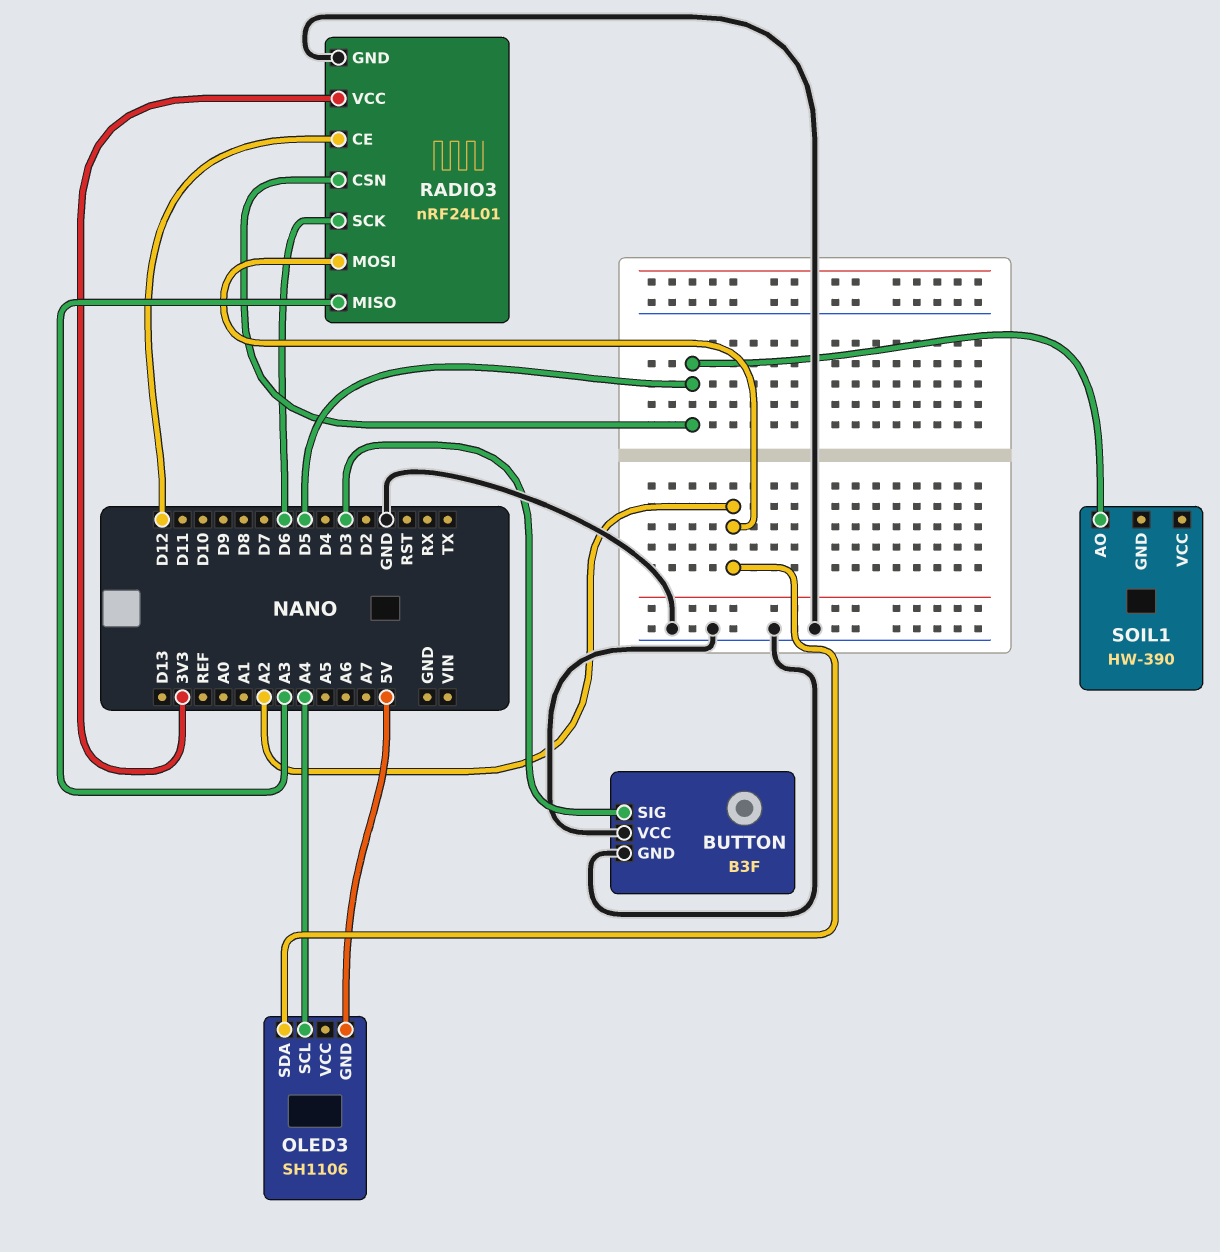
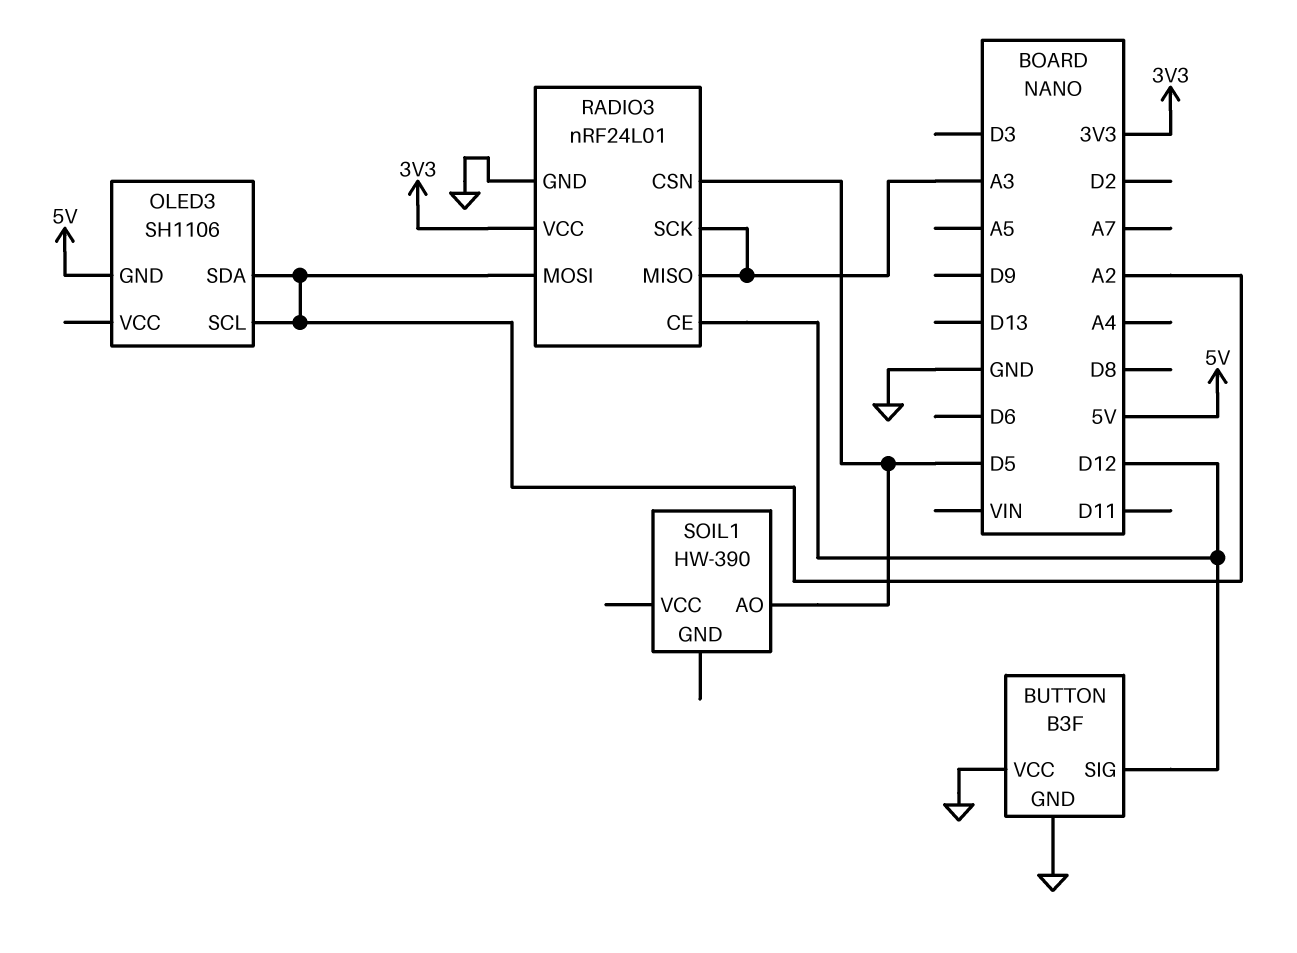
BUTTON pin SIG: D3 -> D12
OLED3 pin SCL: A4 -> A2
RADIO3 pin SCK: D6 -> A3

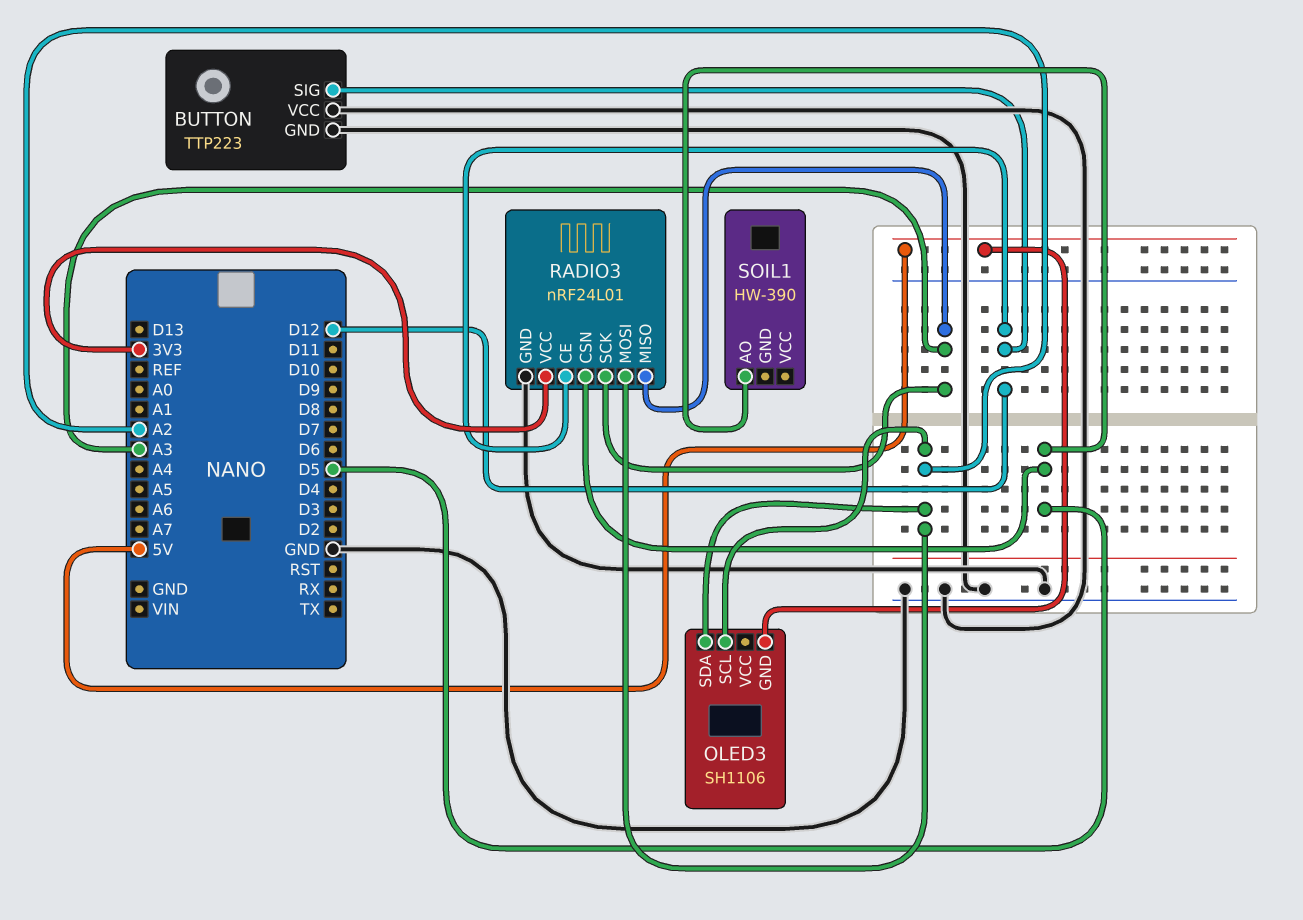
BUTTON: B3F -> TTP223

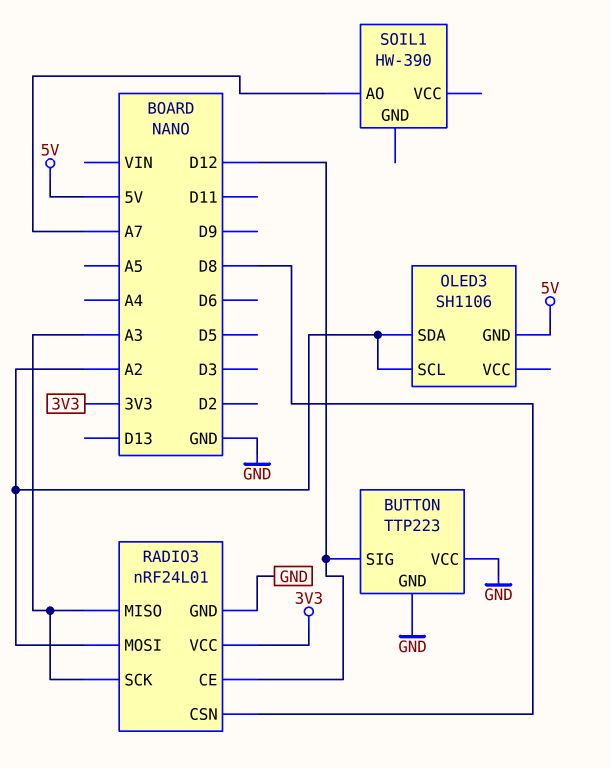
RADIO3 pin CSN: D5 -> D8
SOIL1 pin AO: D5 -> A7

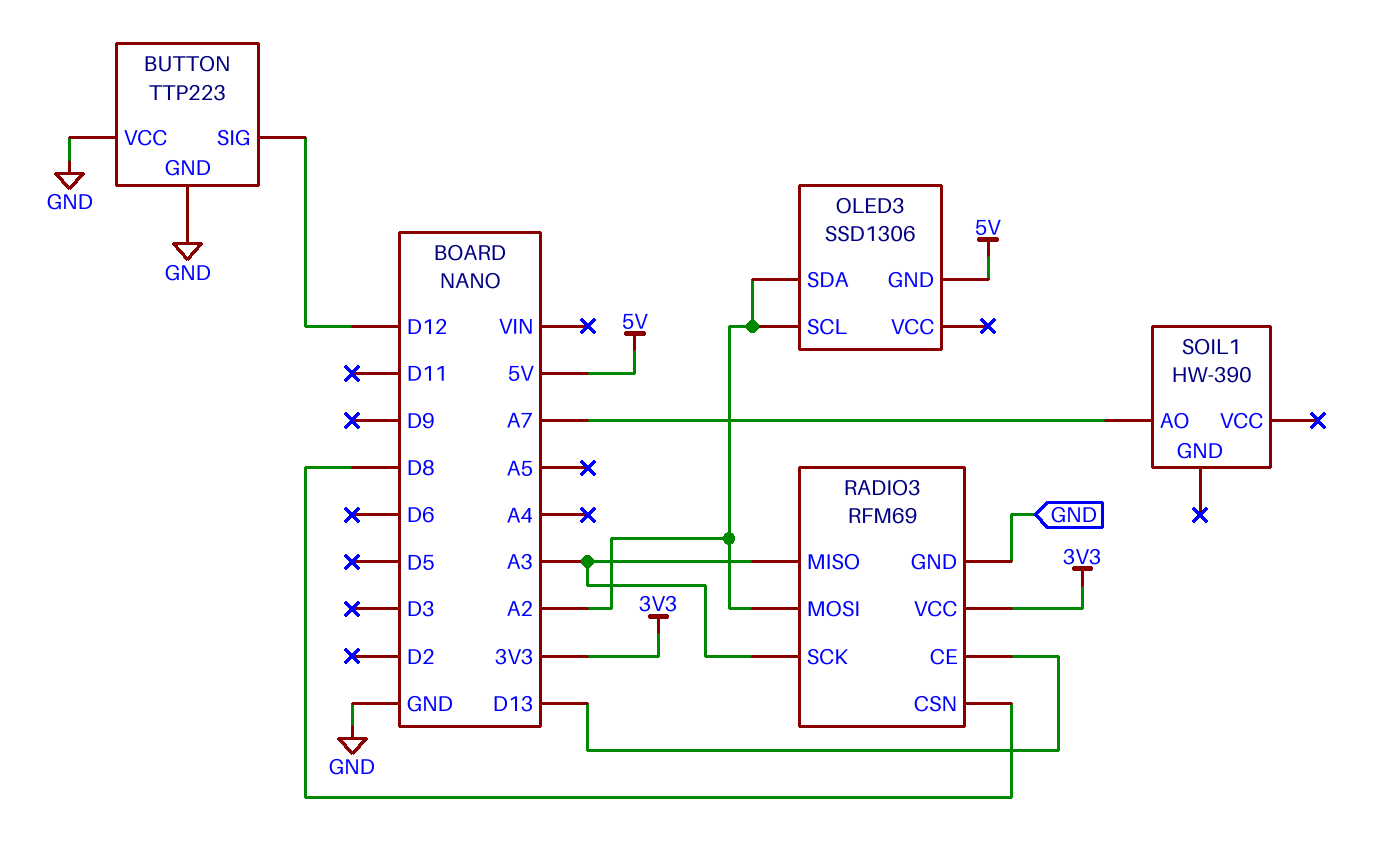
OLED3: SH1106 -> SSD1306
RADIO3: nRF24L01 -> RFM69
RADIO3 pin CE: D12 -> D13

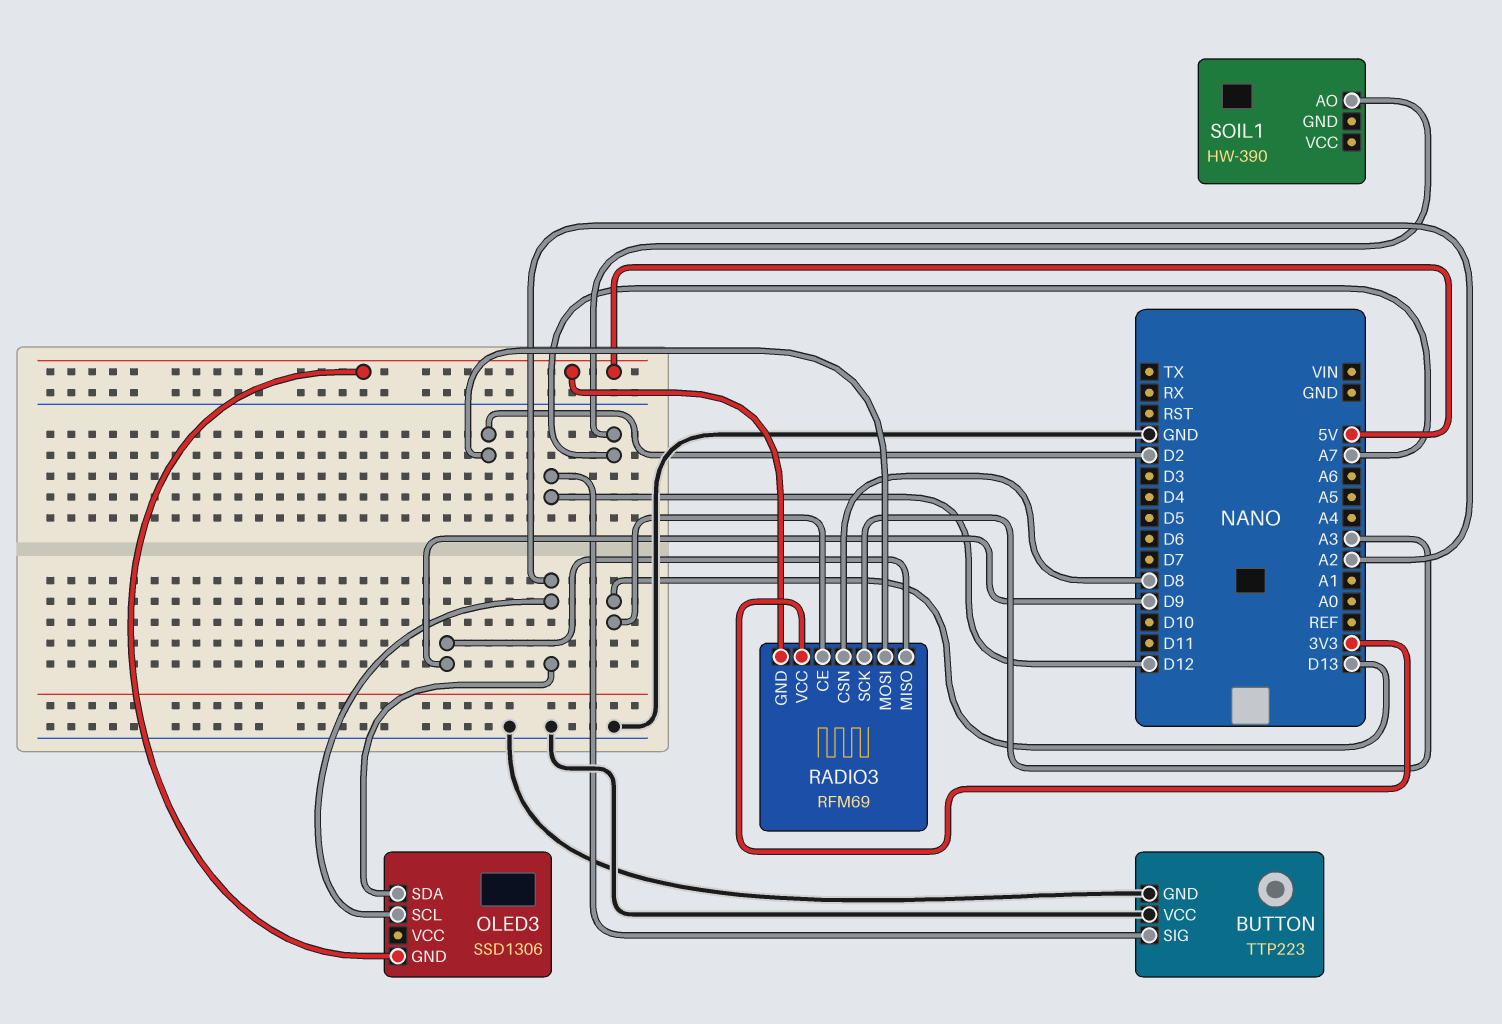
RADIO3 pin GND: GND -> 5V
RADIO3 pin MISO: A3 -> D9
RADIO3 pin MOSI: A2 -> D2

